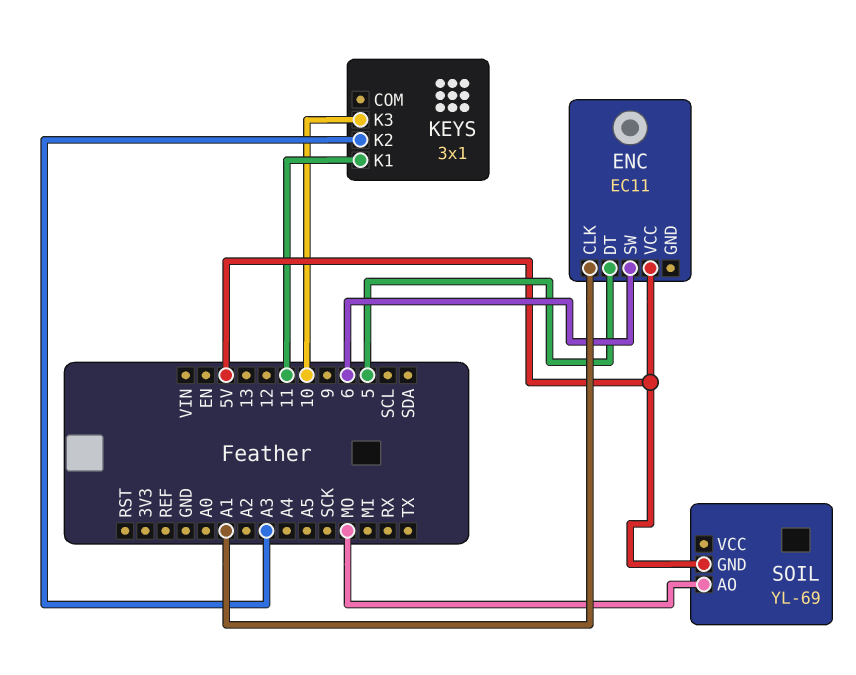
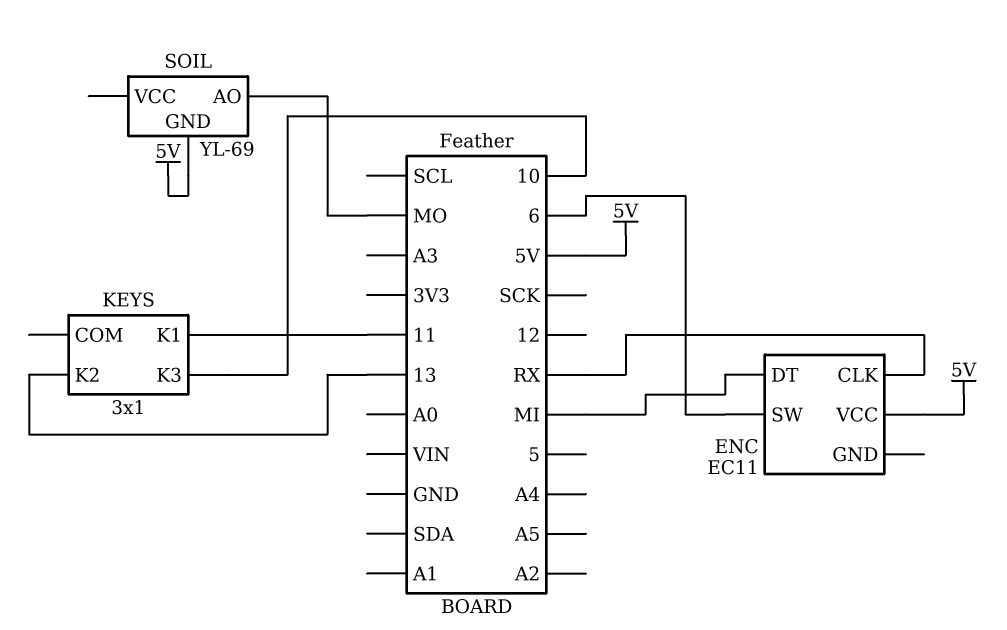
ENC pin CLK: A1 -> RX
ENC pin DT: 5 -> MI
KEYS pin K2: A3 -> 13

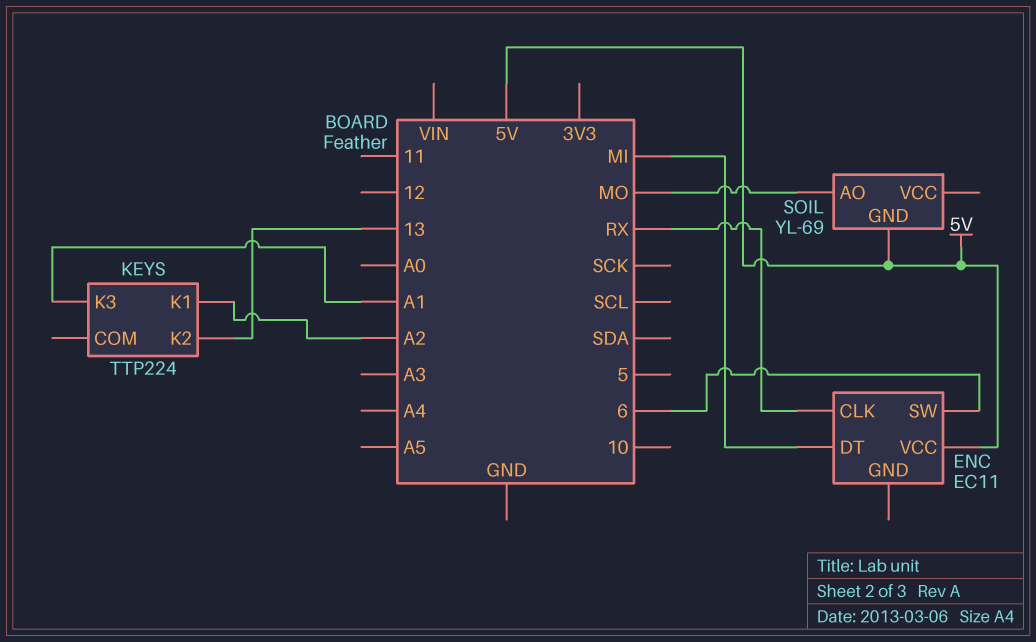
KEYS: 3x1 -> TTP224
KEYS pin K1: 11 -> A2
KEYS pin K3: 10 -> A1

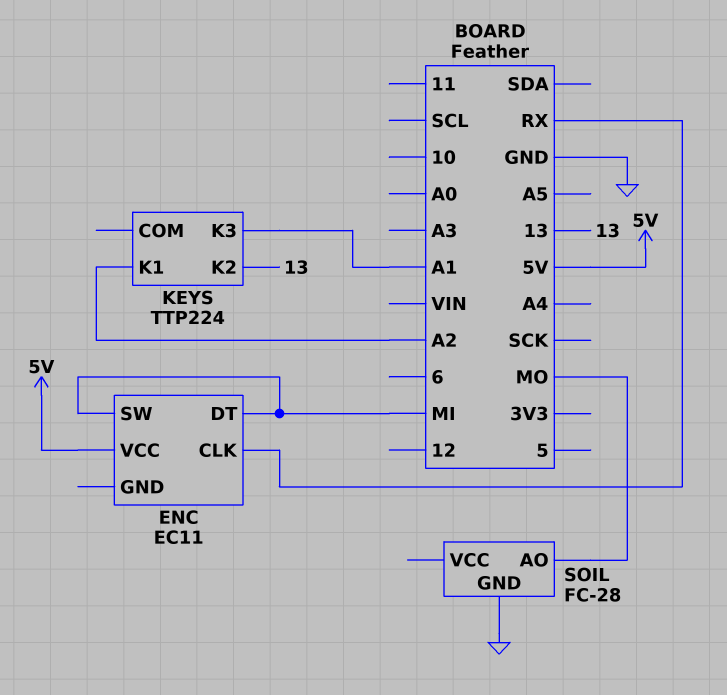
ENC pin SW: 6 -> MI
SOIL: YL-69 -> FC-28
SOIL pin GND: 5V -> GND

